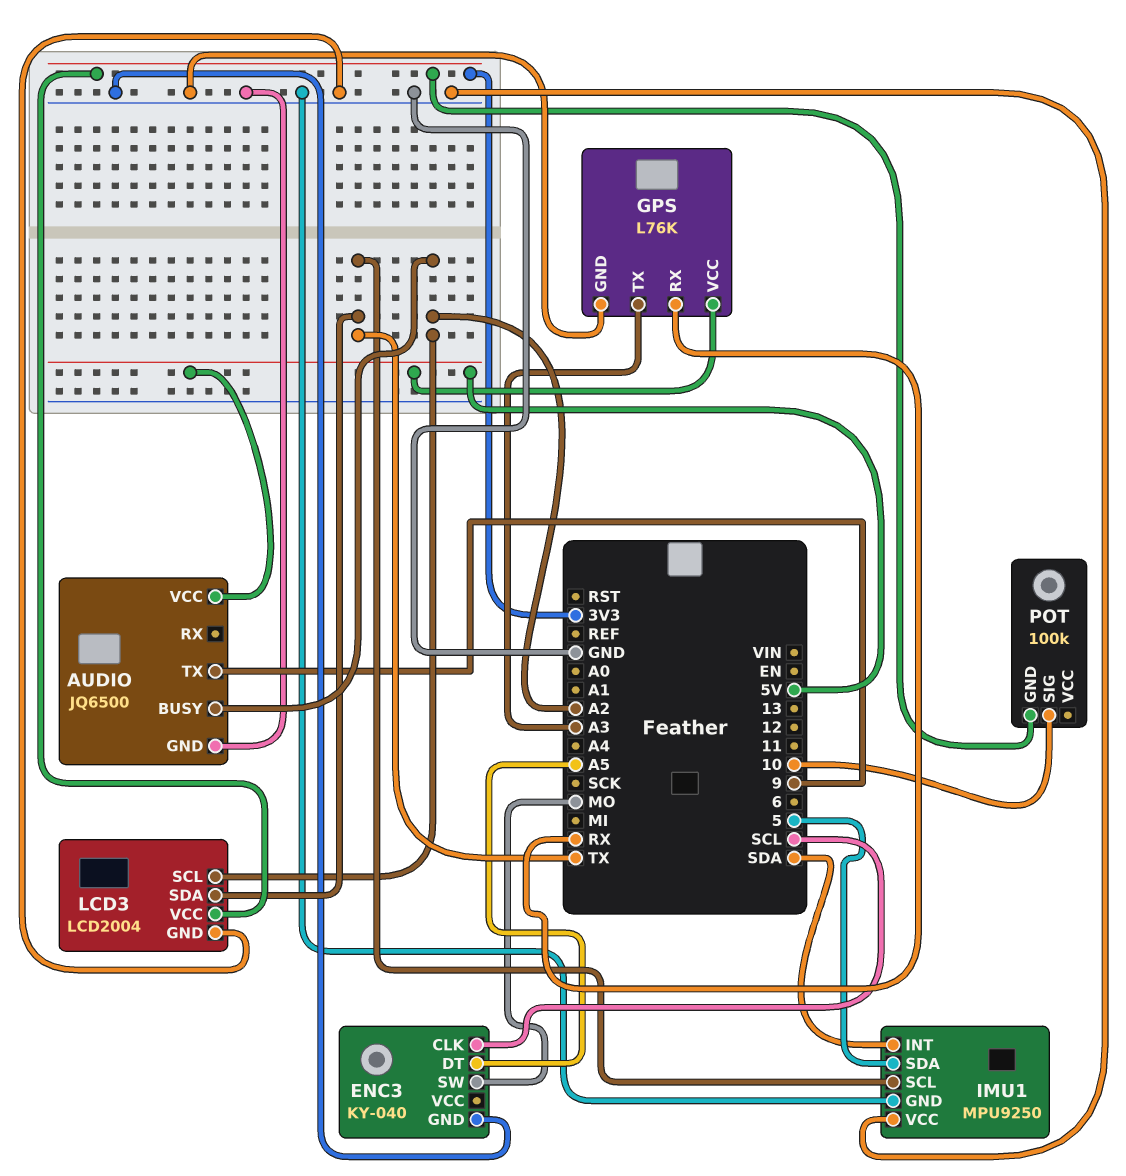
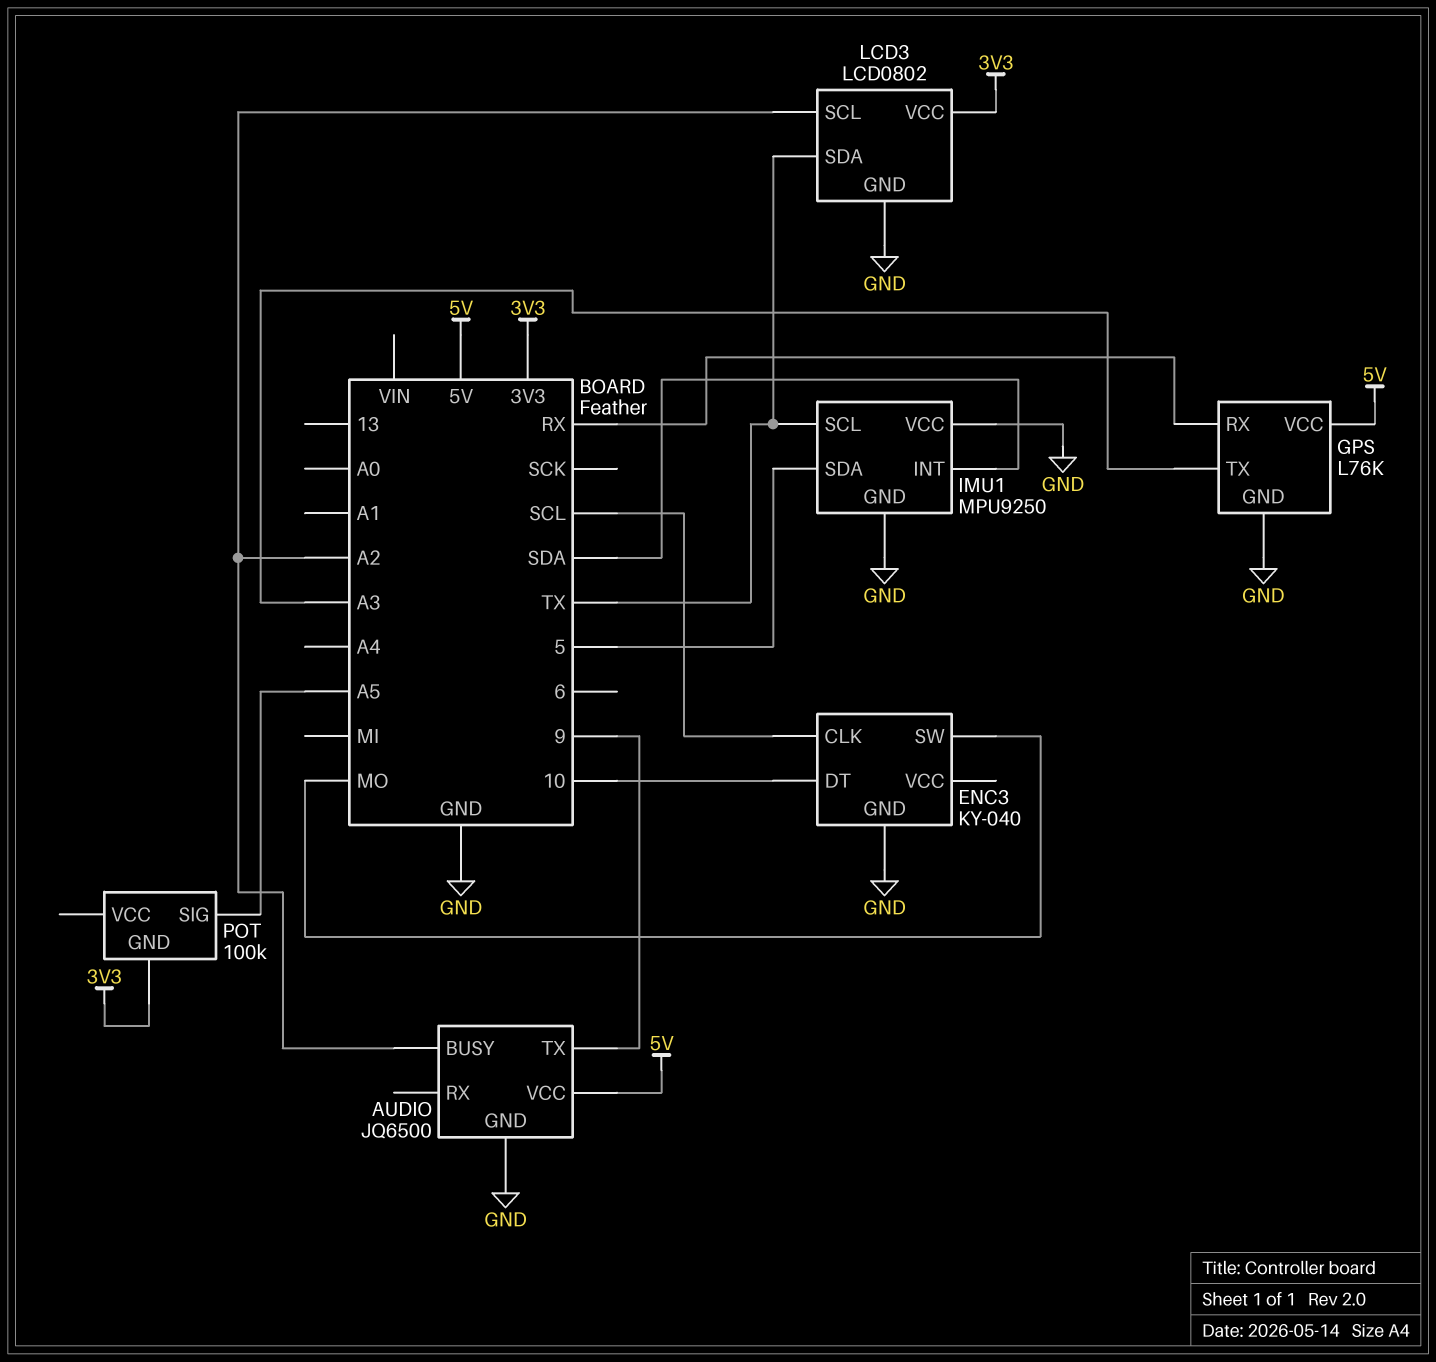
ENC3 pin DT: A5 -> 10
LCD3: LCD2004 -> LCD0802
POT pin SIG: 10 -> A5

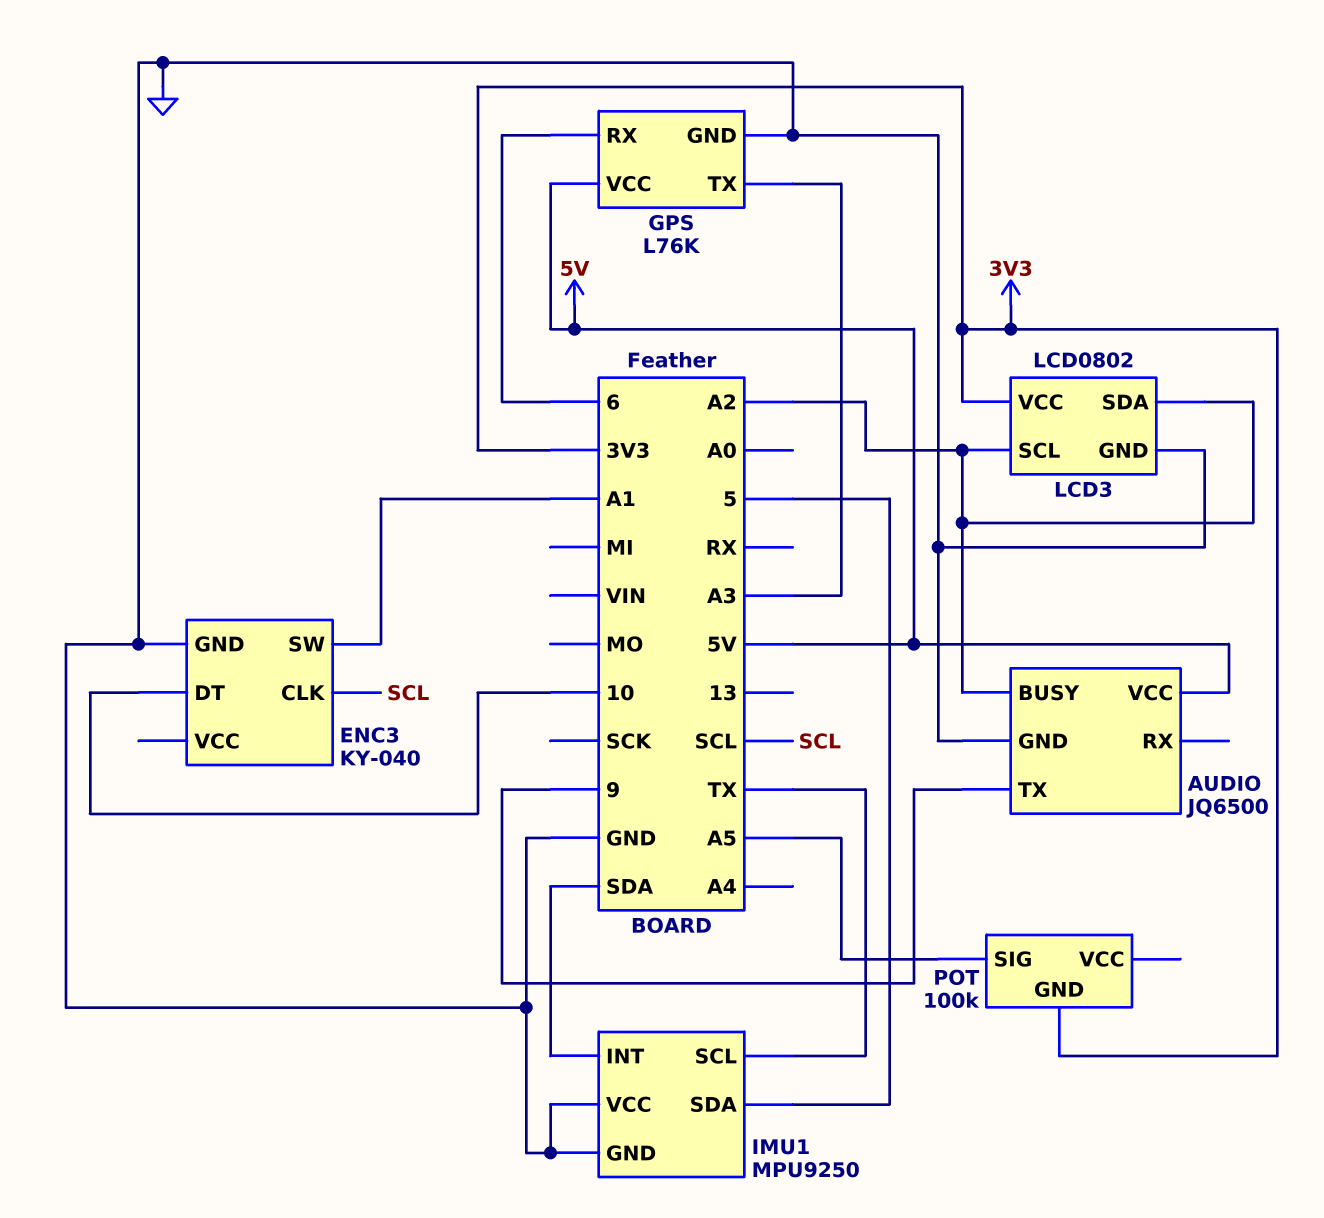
ENC3 pin SW: MO -> A1
GPS pin RX: RX -> 6
LCD3 pin SDA: TX -> A2

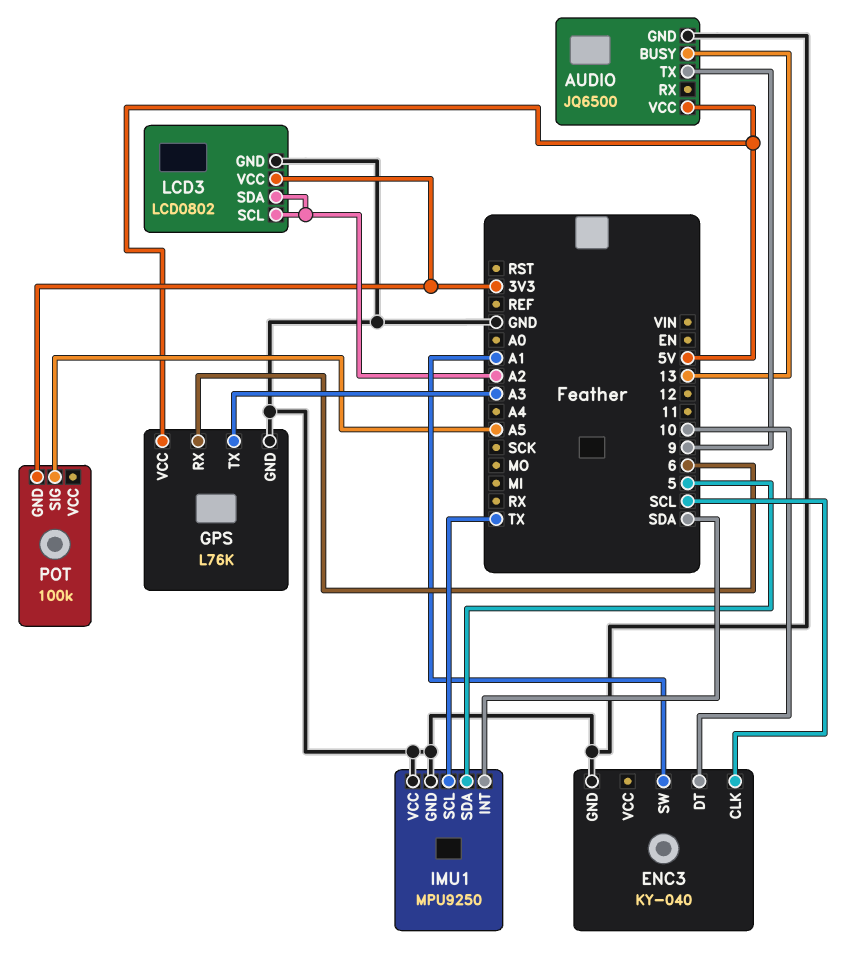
AUDIO pin BUSY: A2 -> 13

